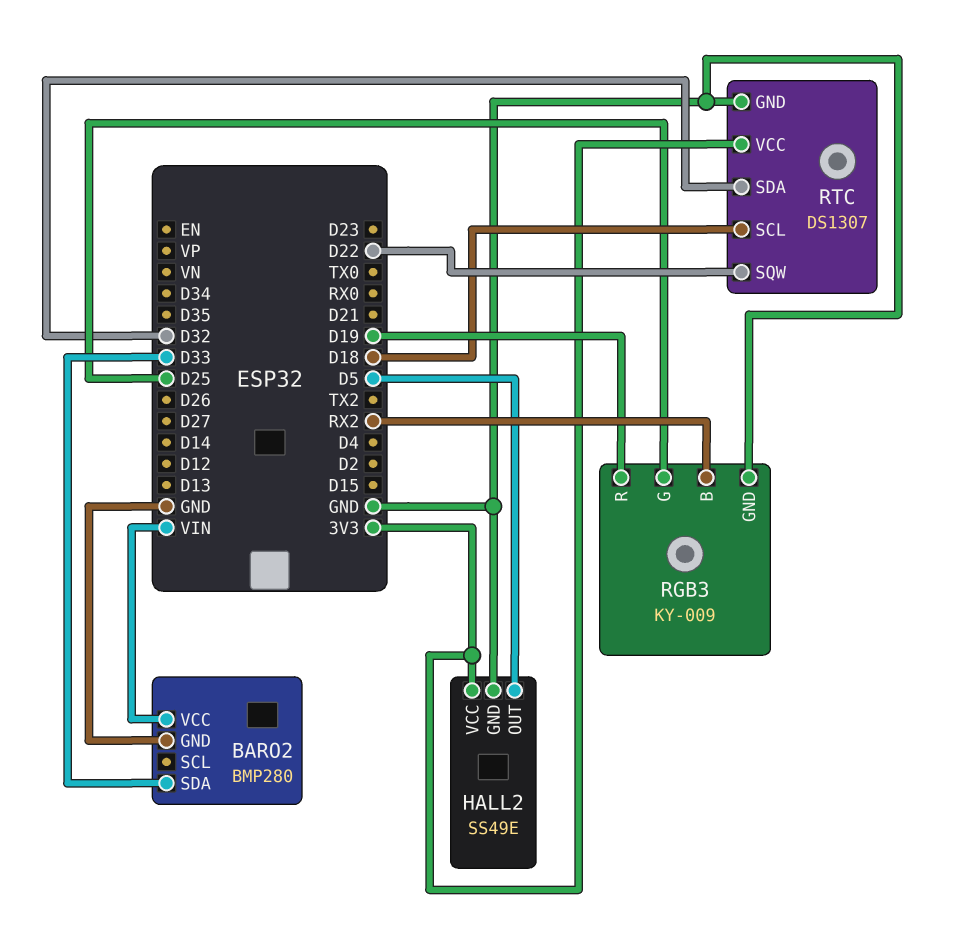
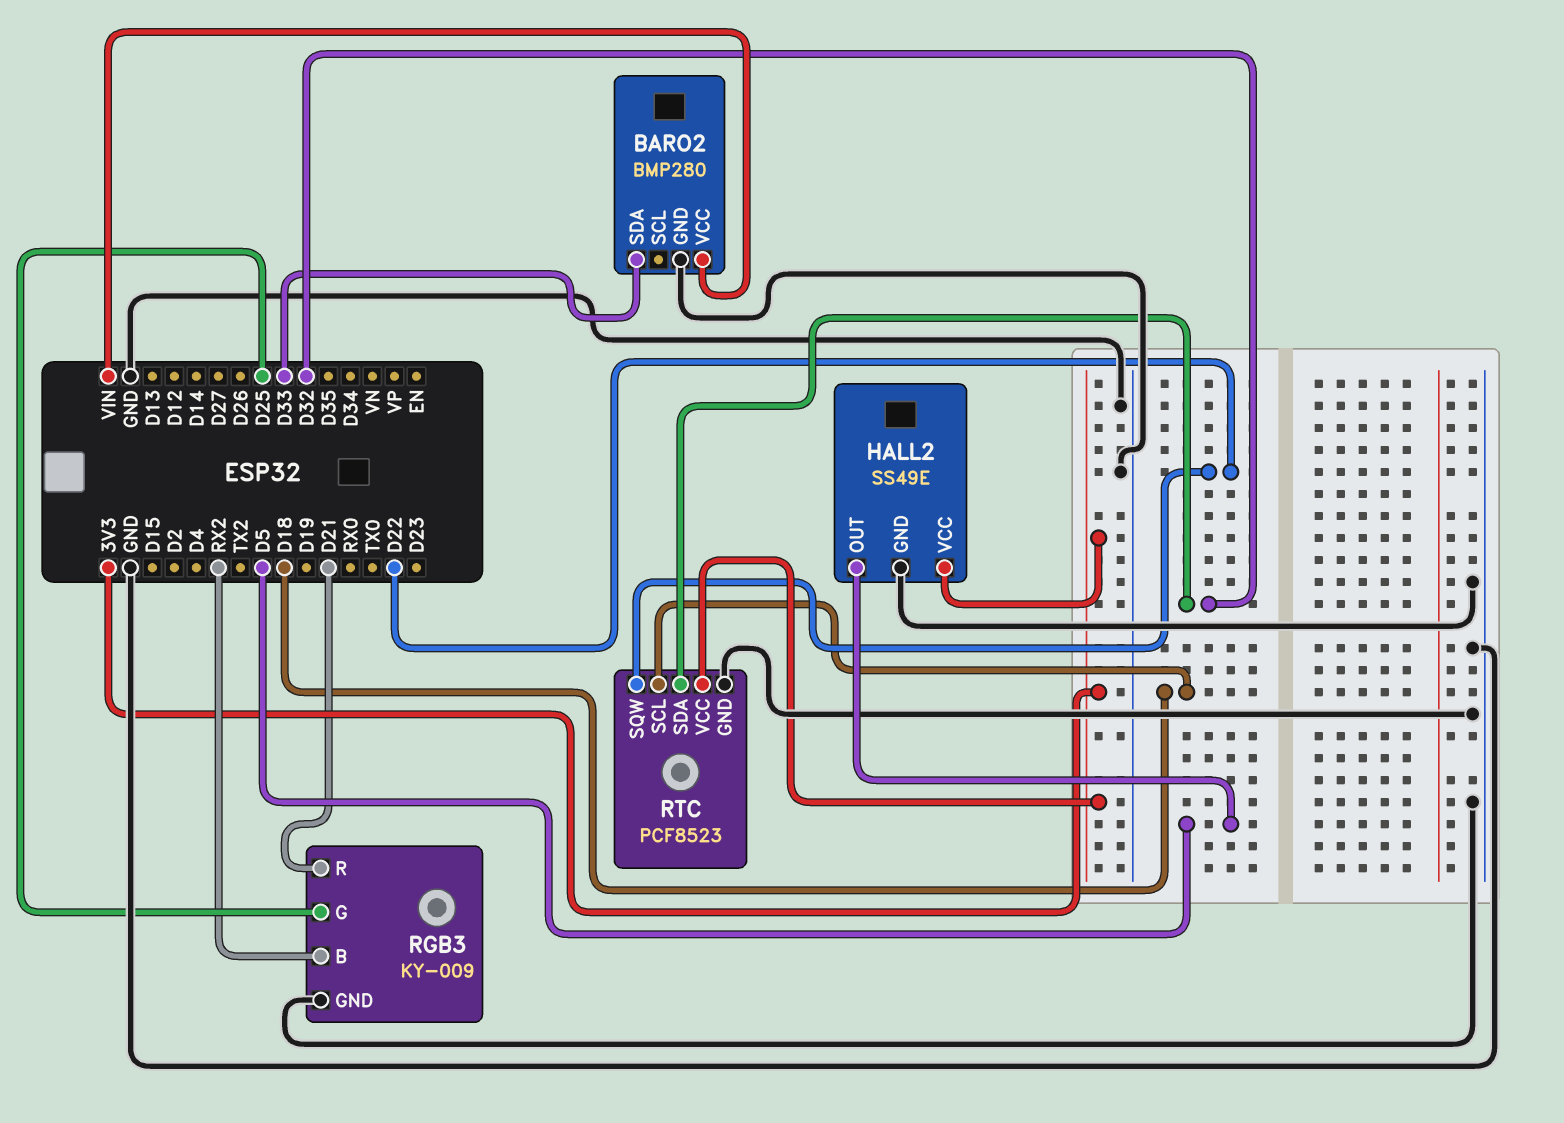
RGB3 pin R: D19 -> D21
RTC: DS1307 -> PCF8523

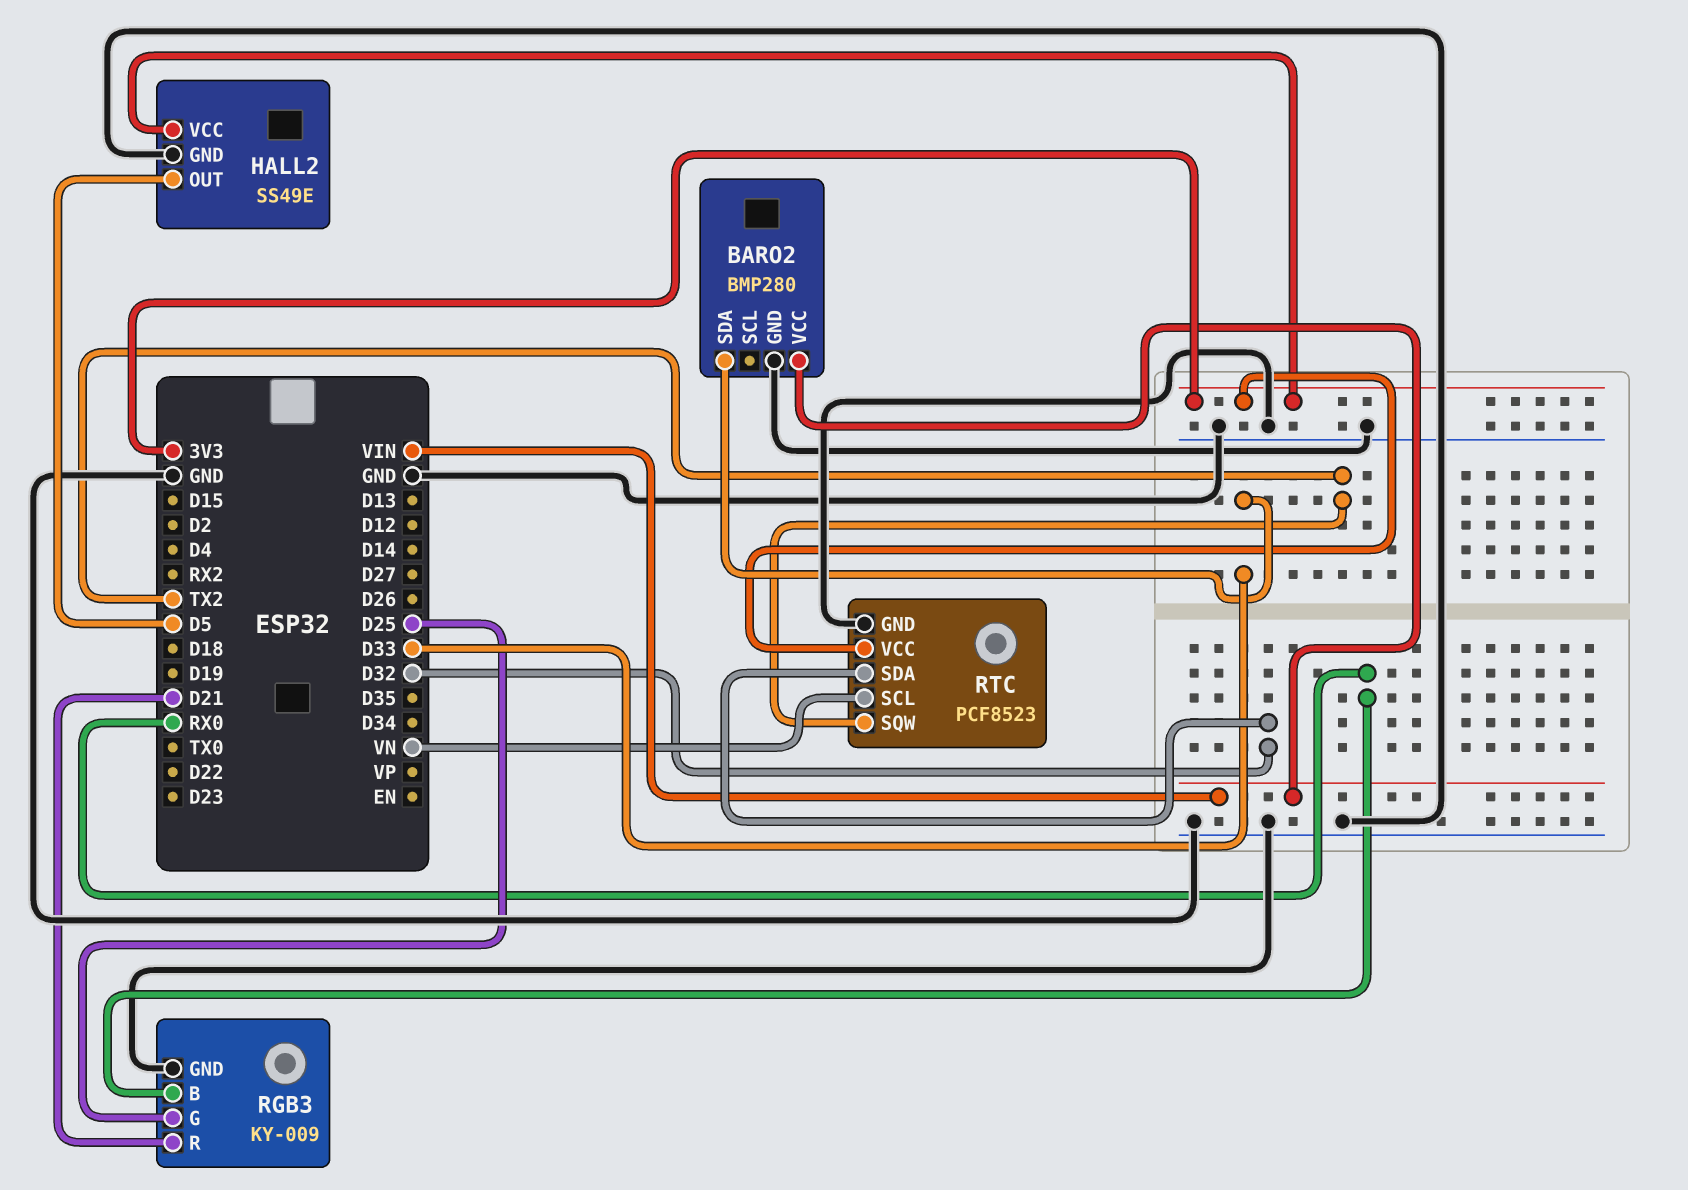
RGB3 pin B: RX2 -> RX0
RTC pin SCL: D18 -> VN
RTC pin SQW: D22 -> TX2

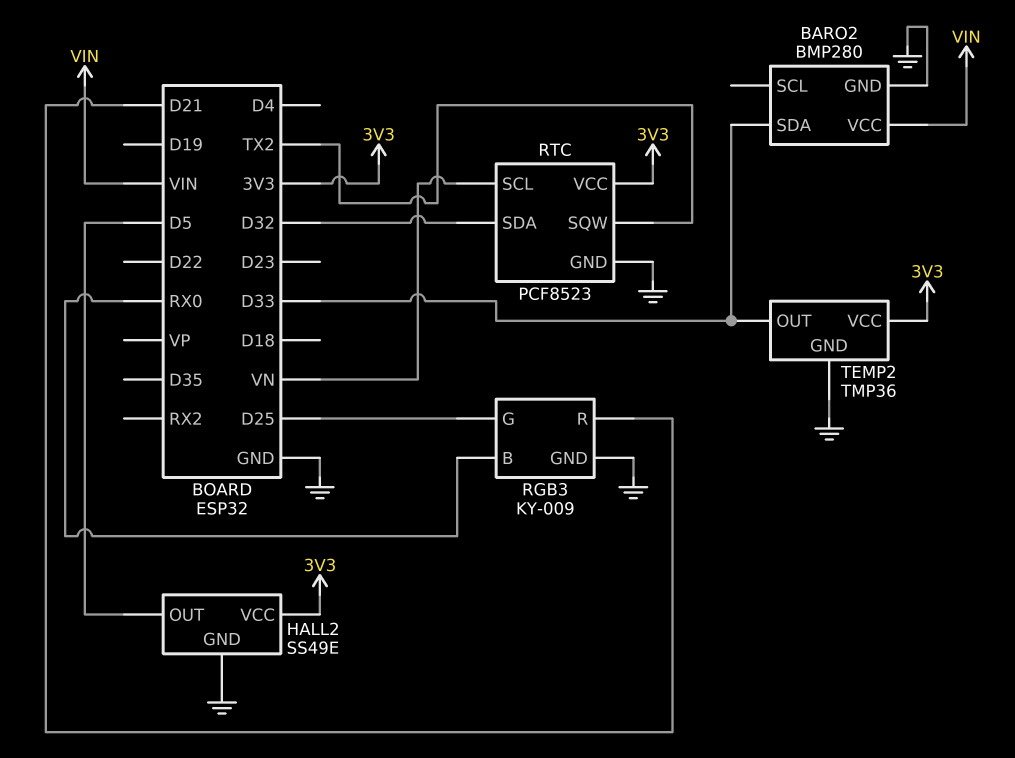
TEMP2: none -> TMP36
TEMP2 pin GND: none -> GND
TEMP2 pin OUT: none -> D33
TEMP2 pin VCC: none -> 3V3

